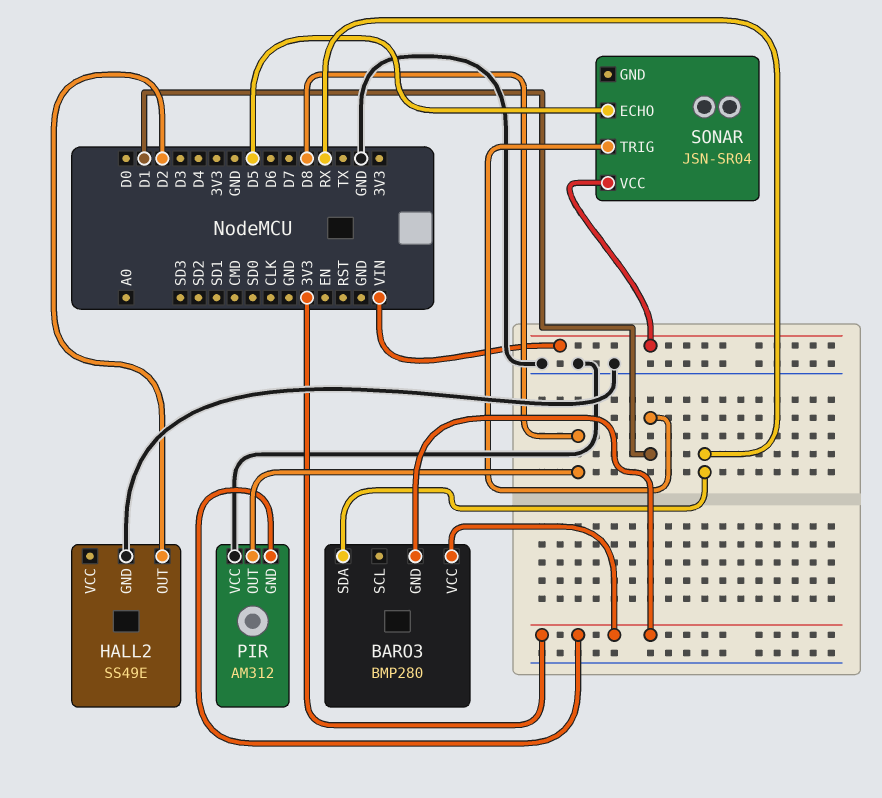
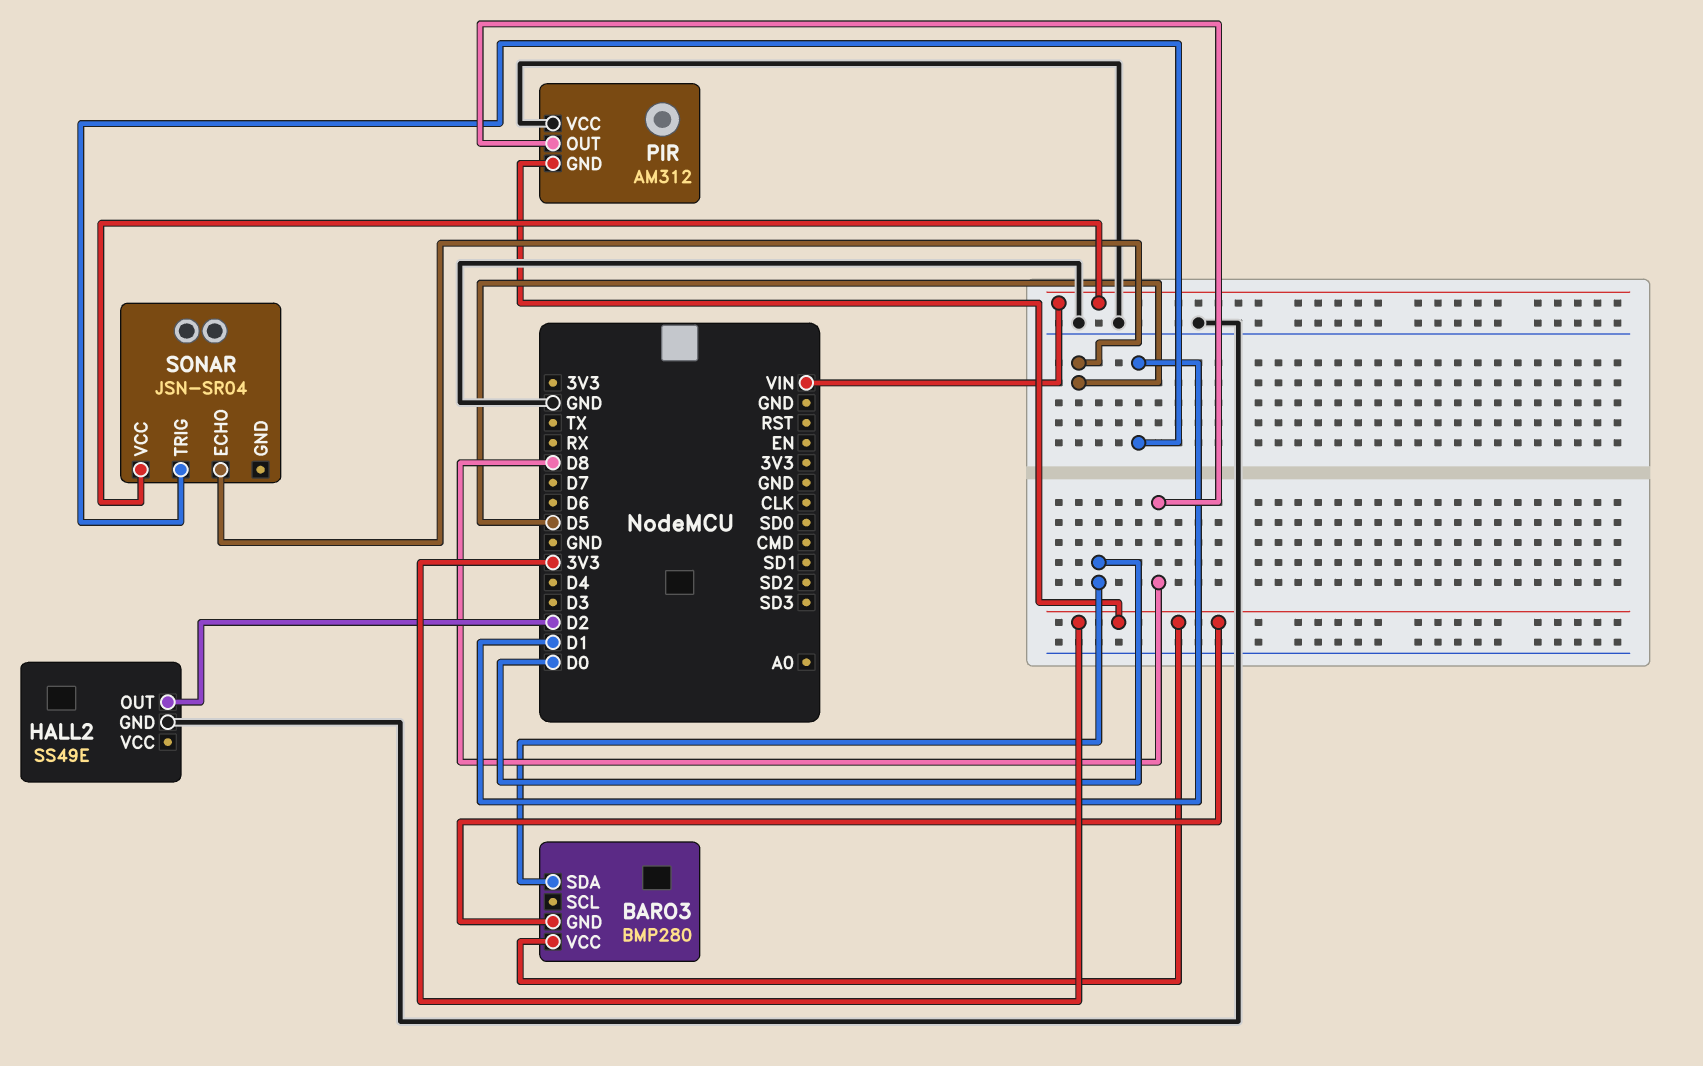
BARO3 pin SDA: RX -> D0

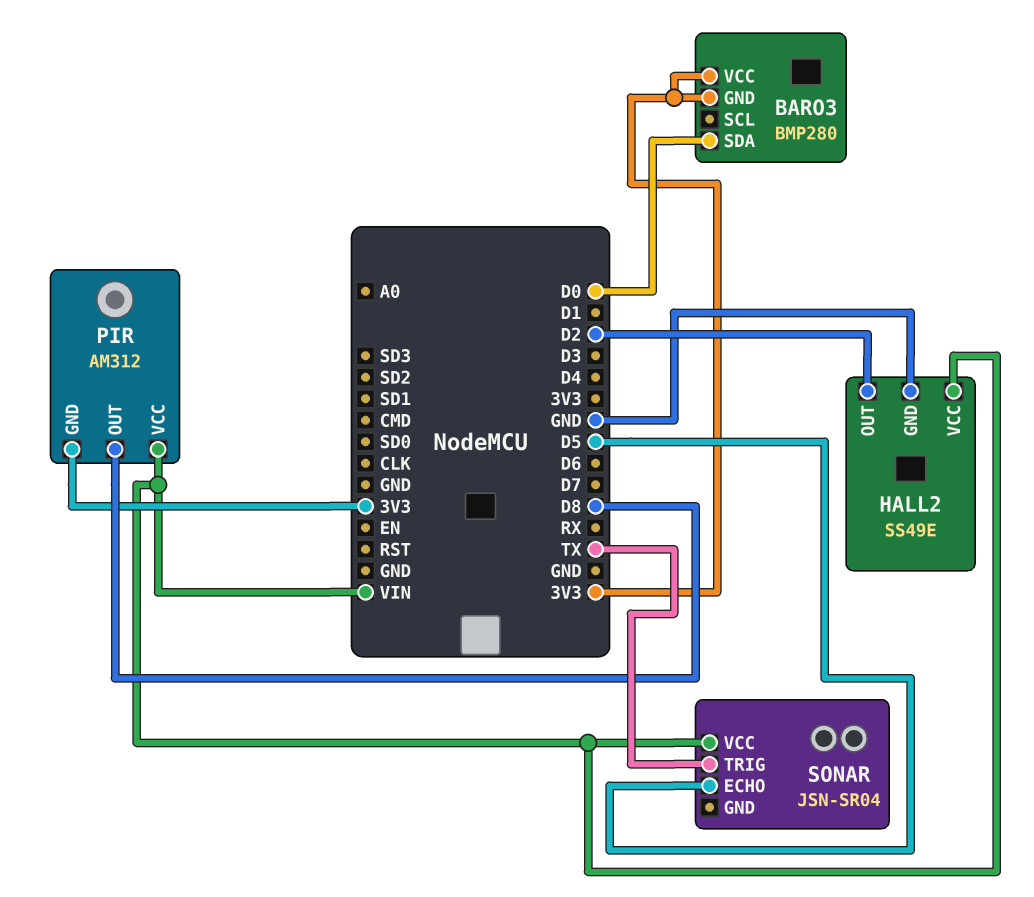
HALL2 pin VCC: none -> VIN
PIR pin VCC: GND -> VIN
SONAR pin TRIG: D1 -> TX

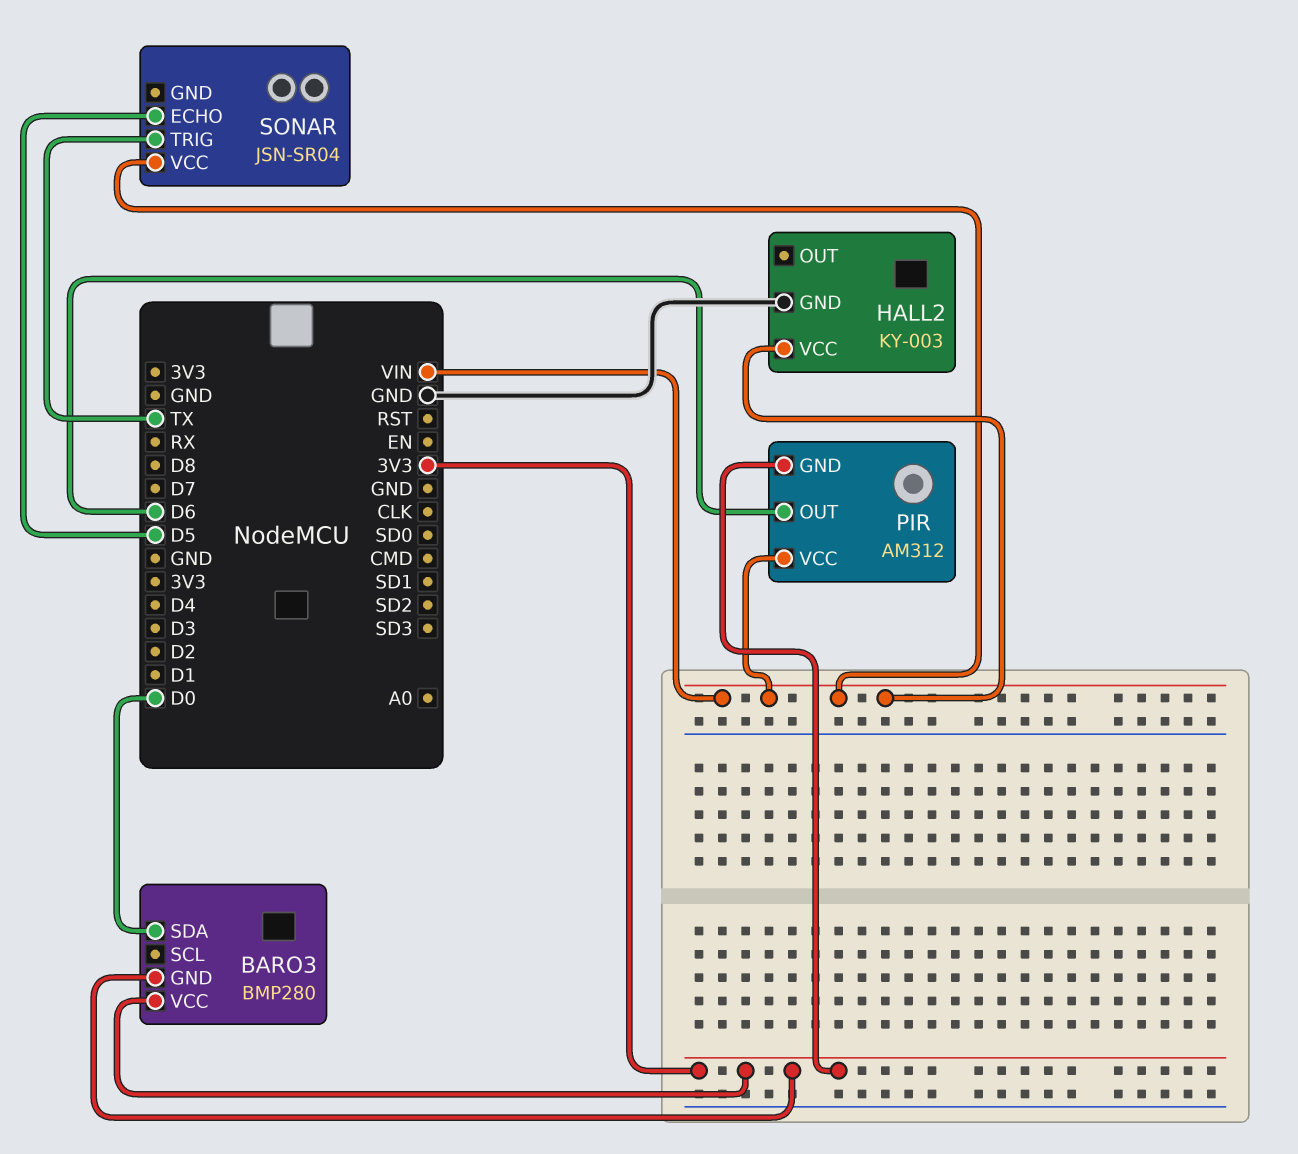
HALL2: SS49E -> KY-003
HALL2 pin OUT: D2 -> none
PIR pin OUT: D8 -> D6

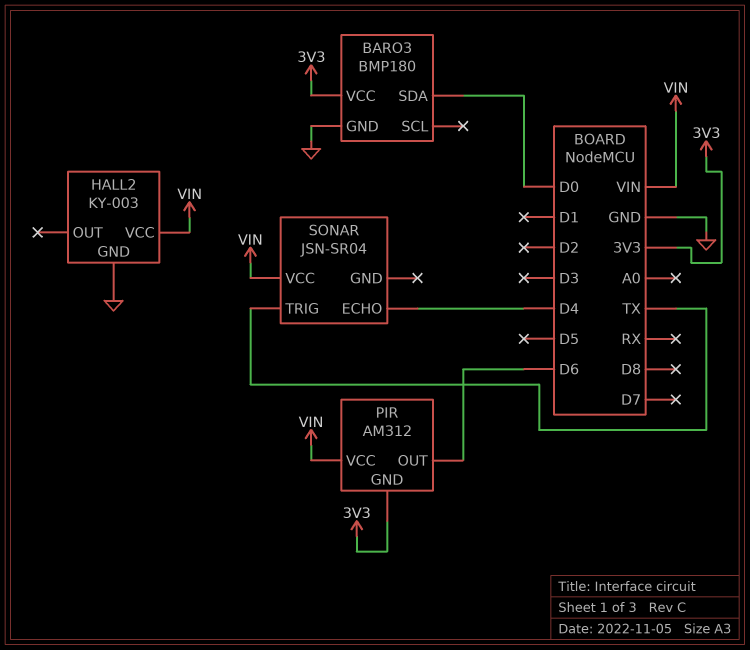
BARO3: BMP280 -> BMP180
BARO3 pin GND: 3V3 -> GND
SONAR pin ECHO: D5 -> D4

